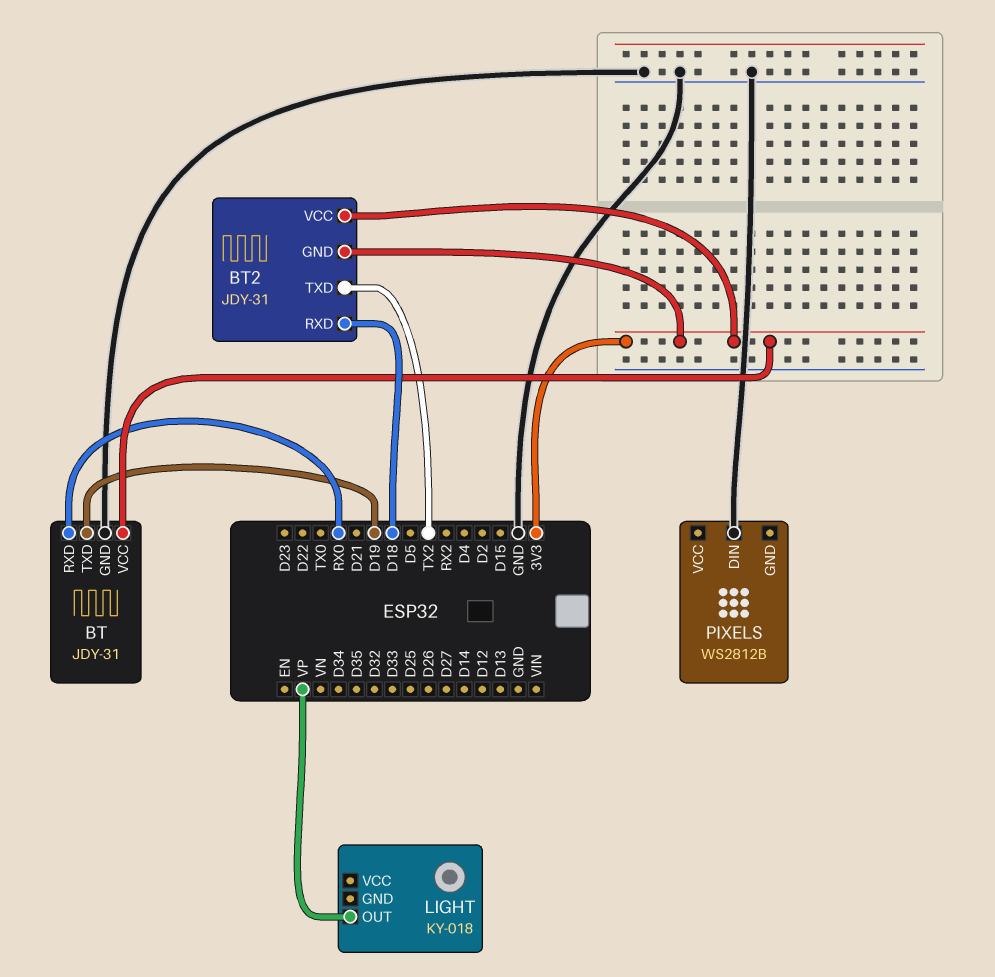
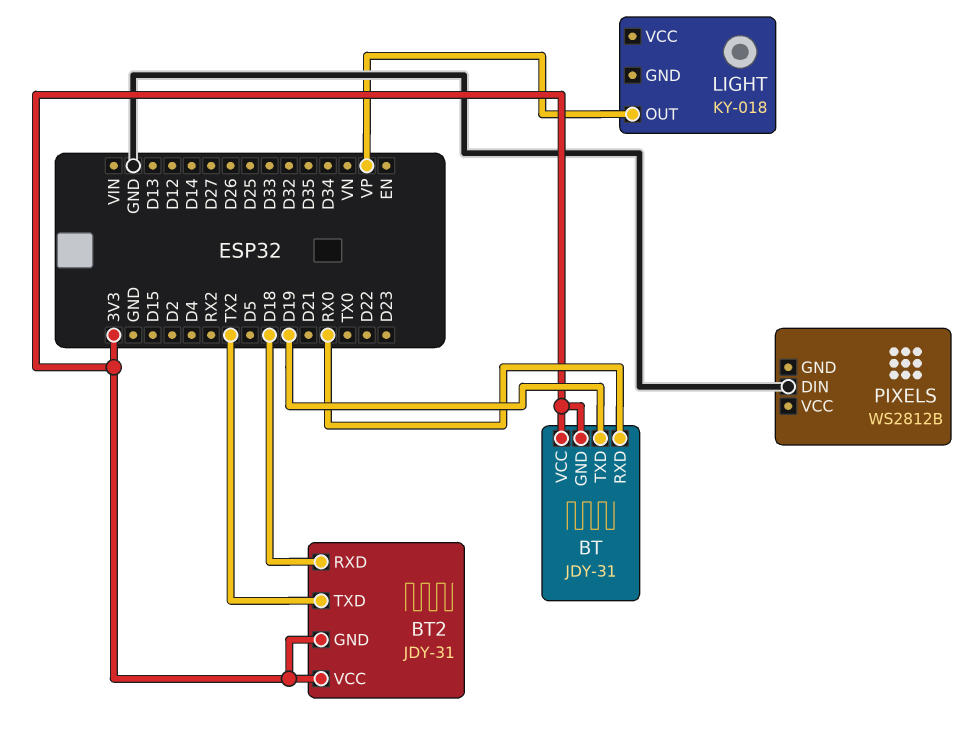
BT pin GND: GND -> 3V3

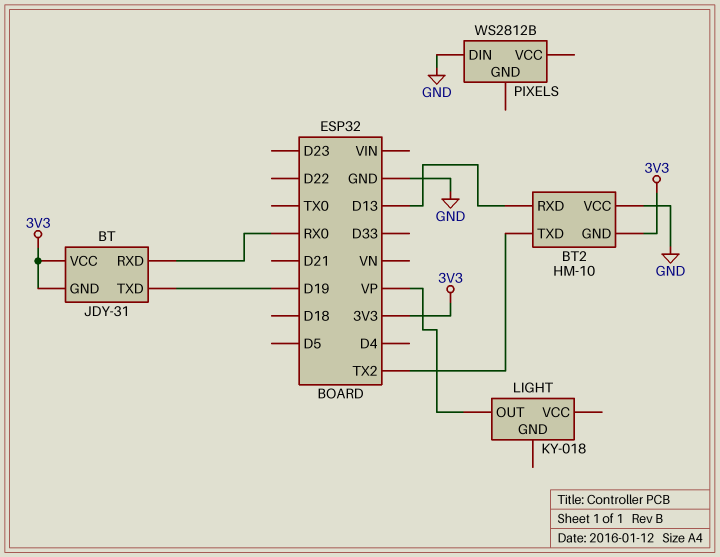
BT2: JDY-31 -> HM-10
BT2 pin RXD: D18 -> D13
BT2 pin VCC: 3V3 -> GND

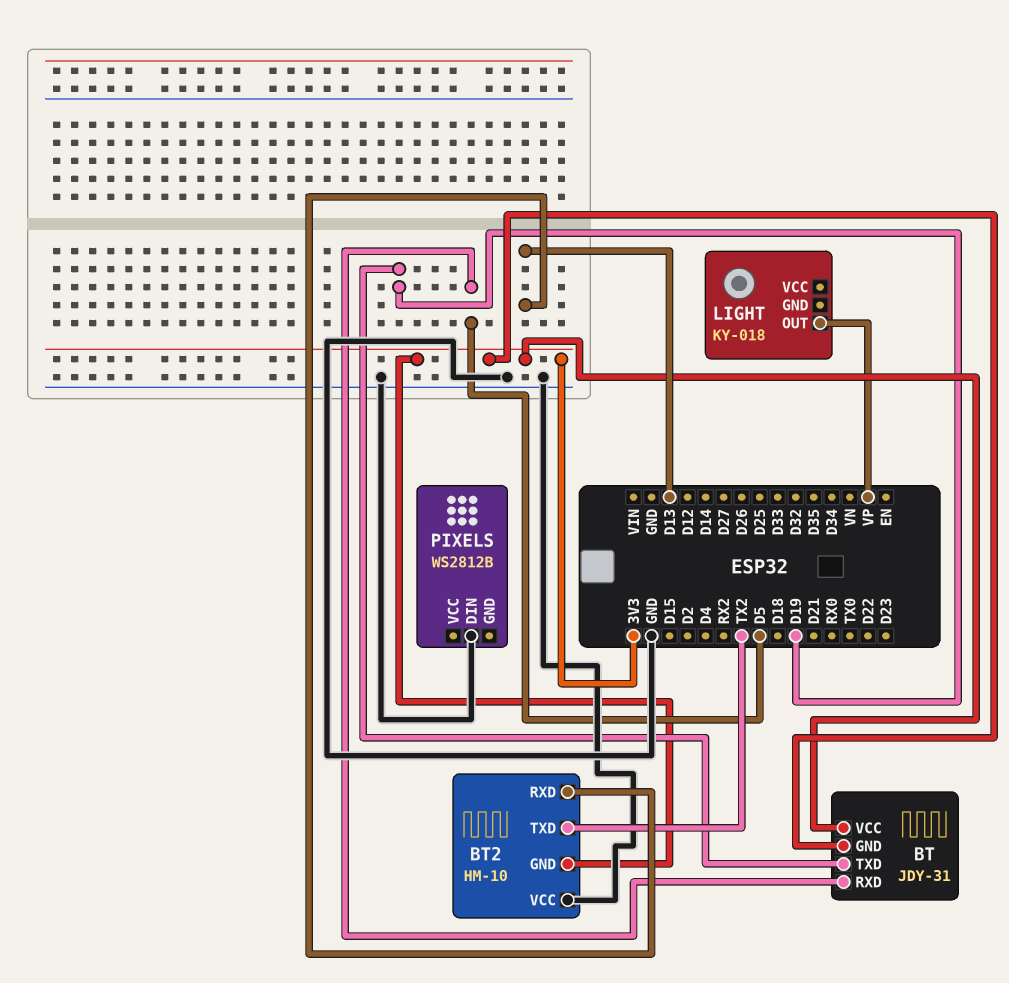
BT pin RXD: RX0 -> D5

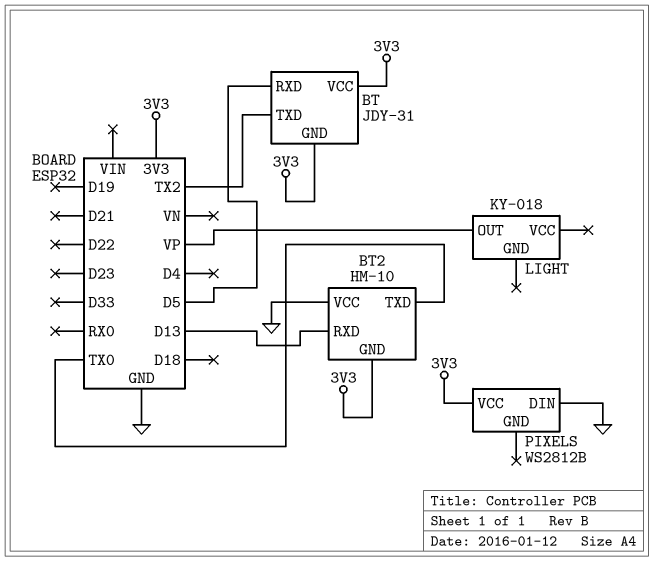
BT pin TXD: D19 -> TX2
BT2 pin TXD: TX2 -> TX0
PIXELS pin VCC: none -> 3V3

